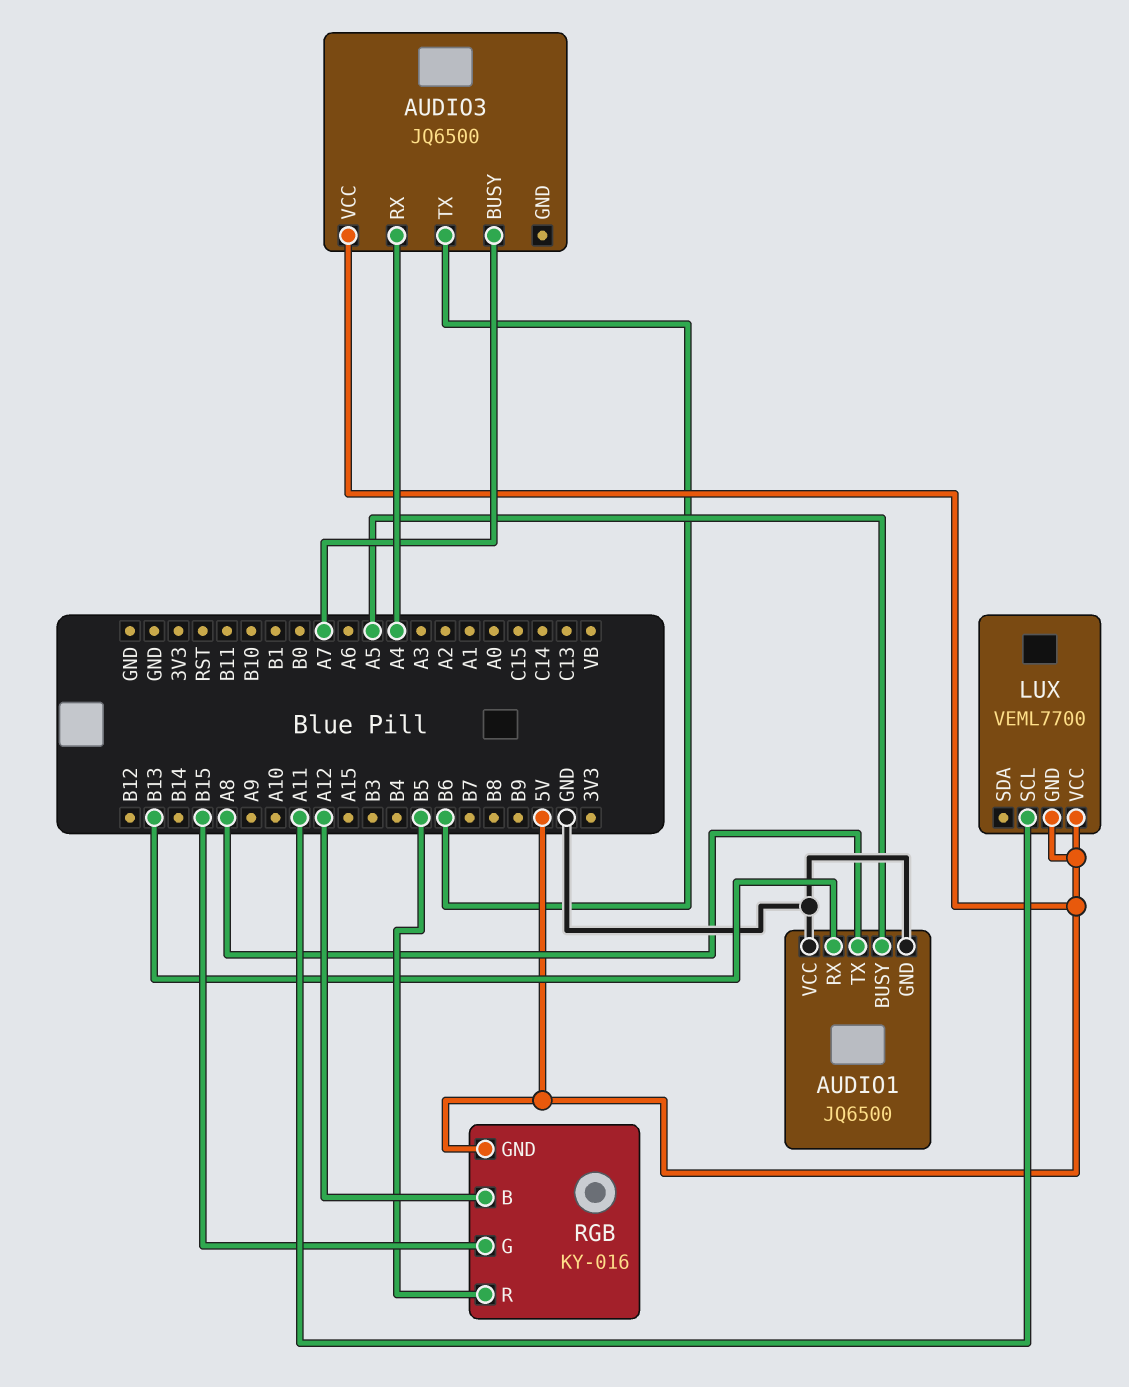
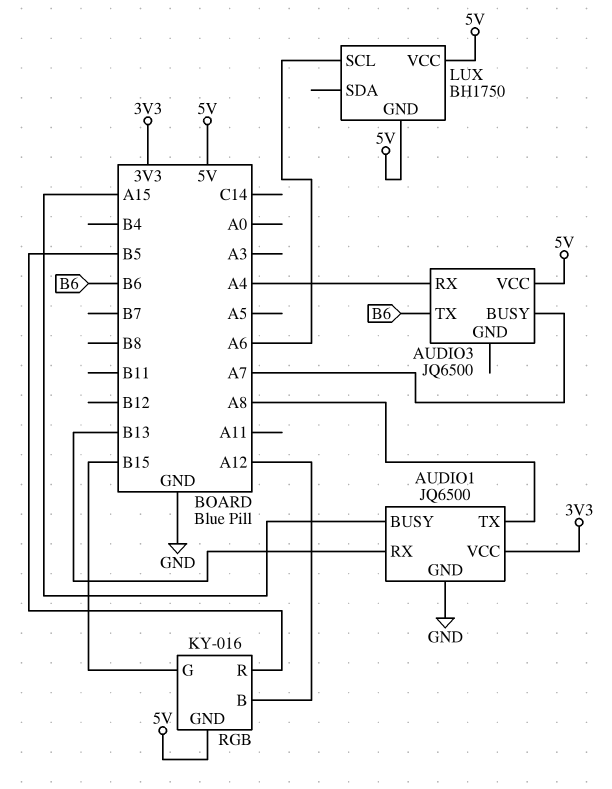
AUDIO1 pin BUSY: A5 -> A15
AUDIO1 pin VCC: GND -> 3V3
LUX: VEML7700 -> BH1750
LUX pin SCL: A11 -> A6

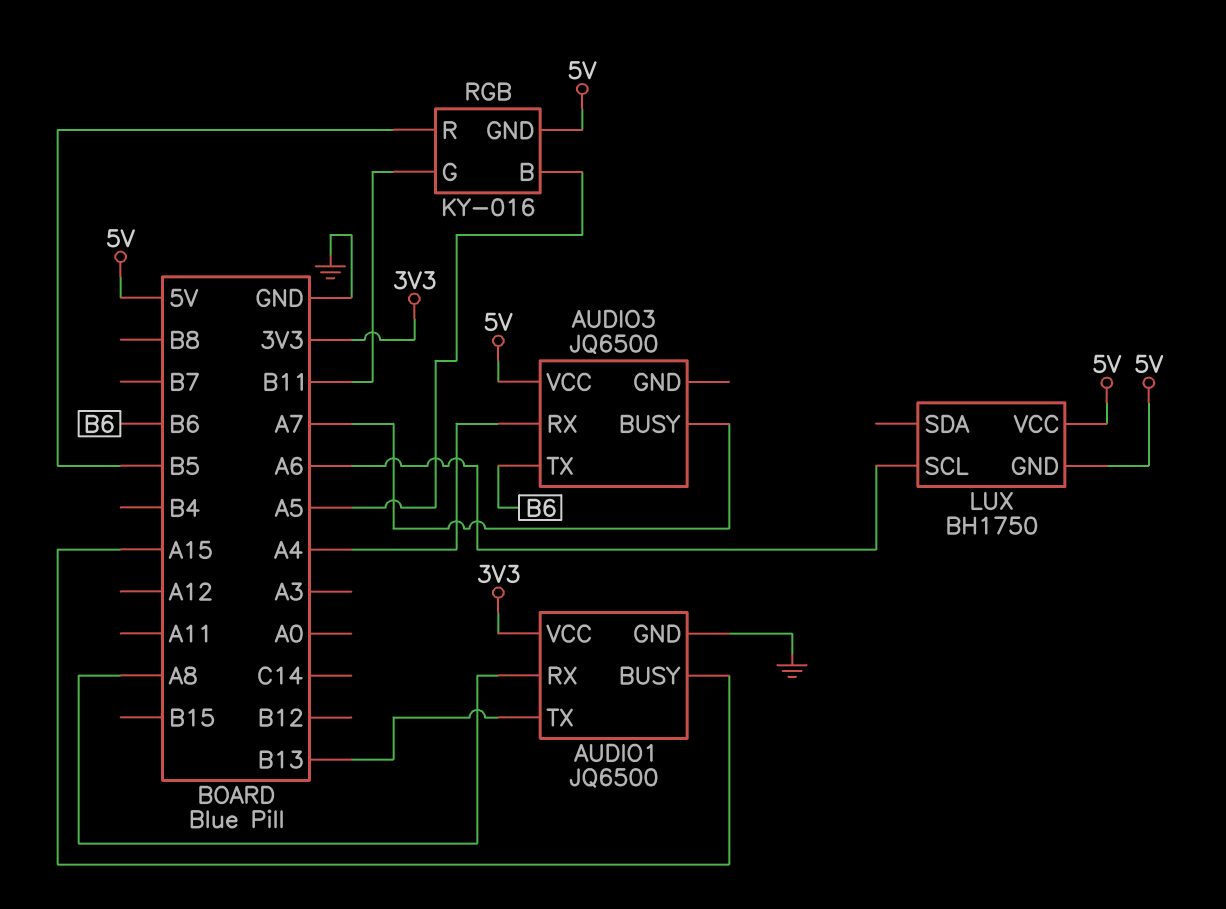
AUDIO1 pin RX: B13 -> A8
AUDIO1 pin TX: A8 -> B13
RGB pin B: A12 -> A5
RGB pin G: B15 -> B11

